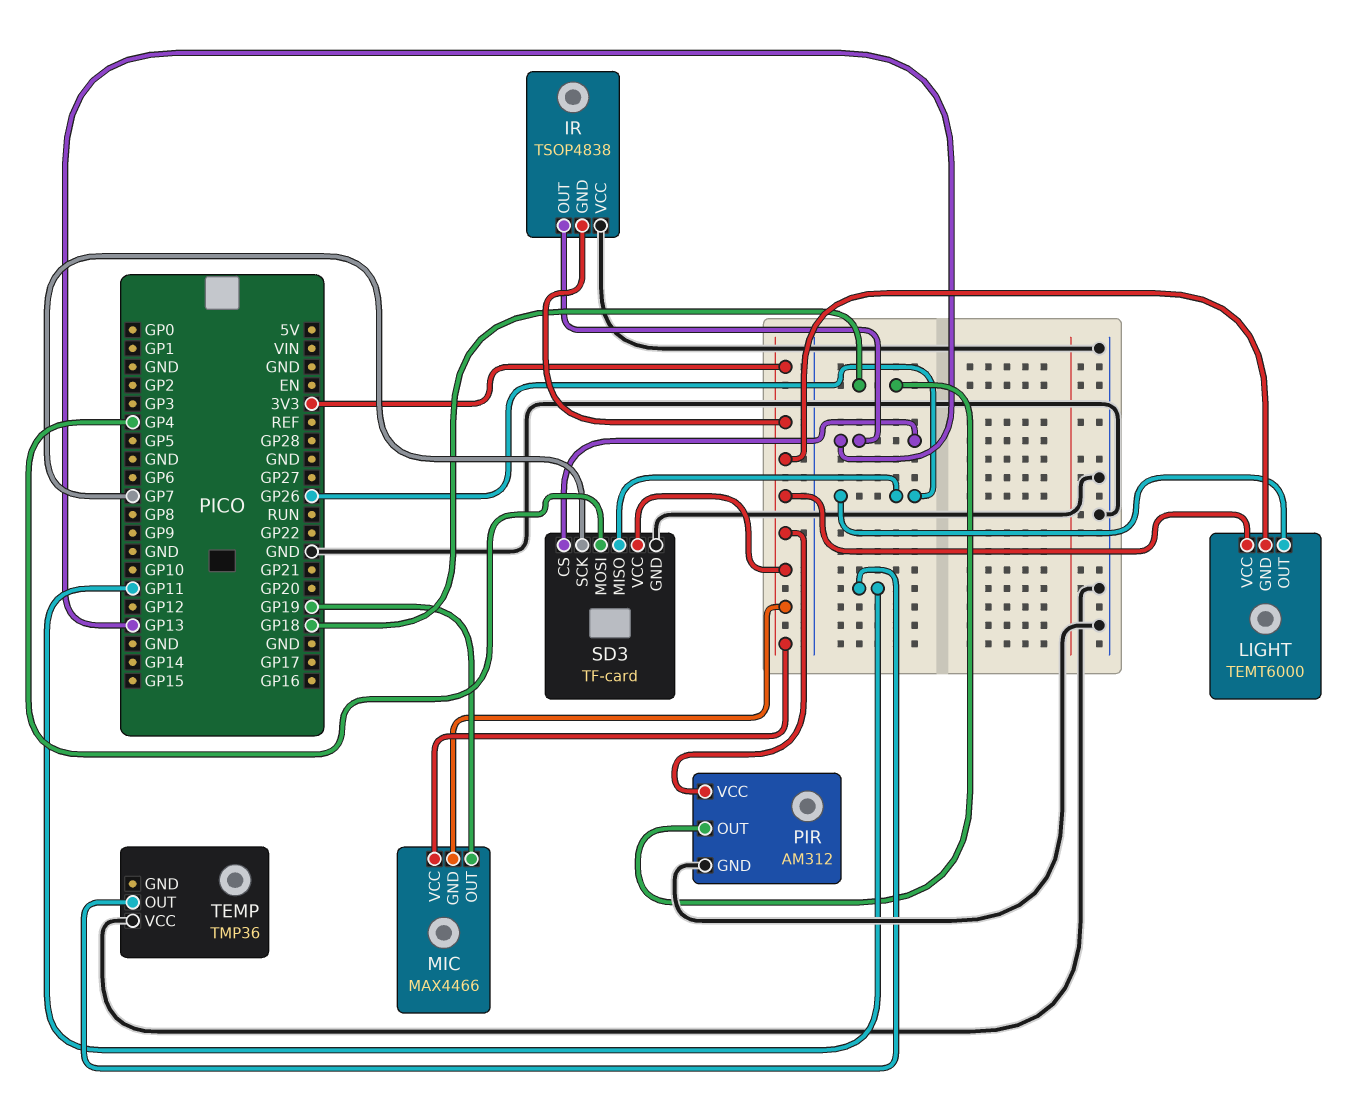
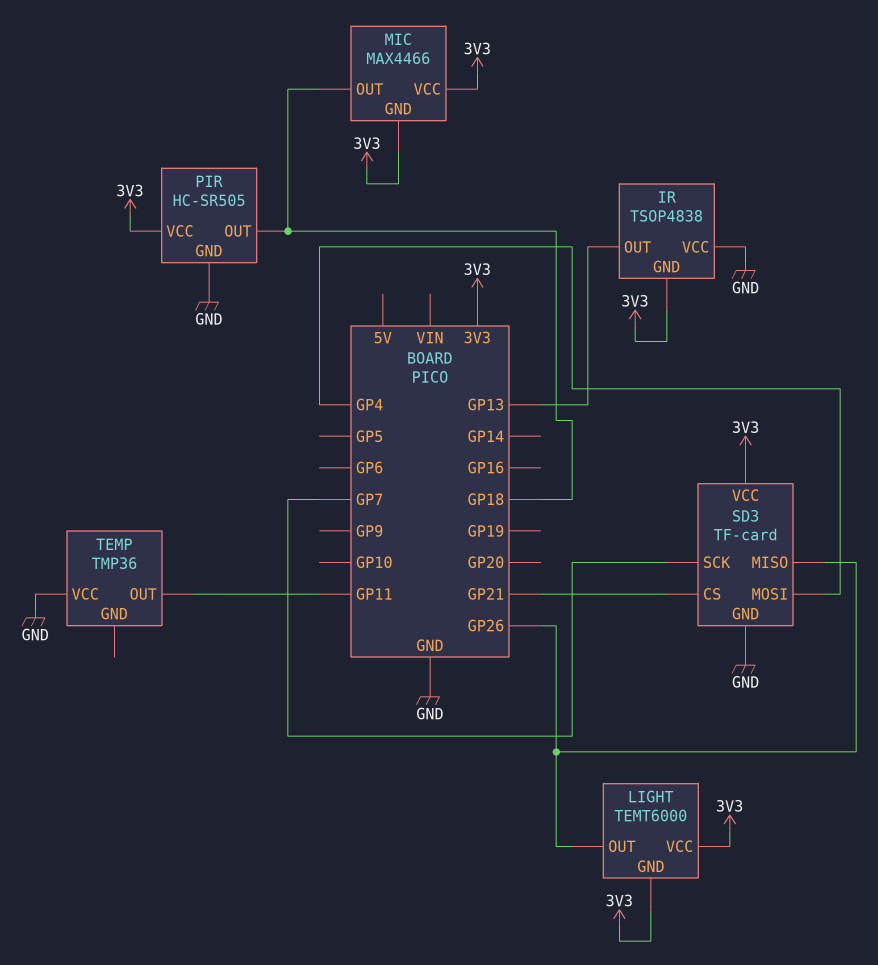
MIC pin OUT: GP19 -> GP18
PIR: AM312 -> HC-SR505
SD3 pin CS: GP13 -> GP21

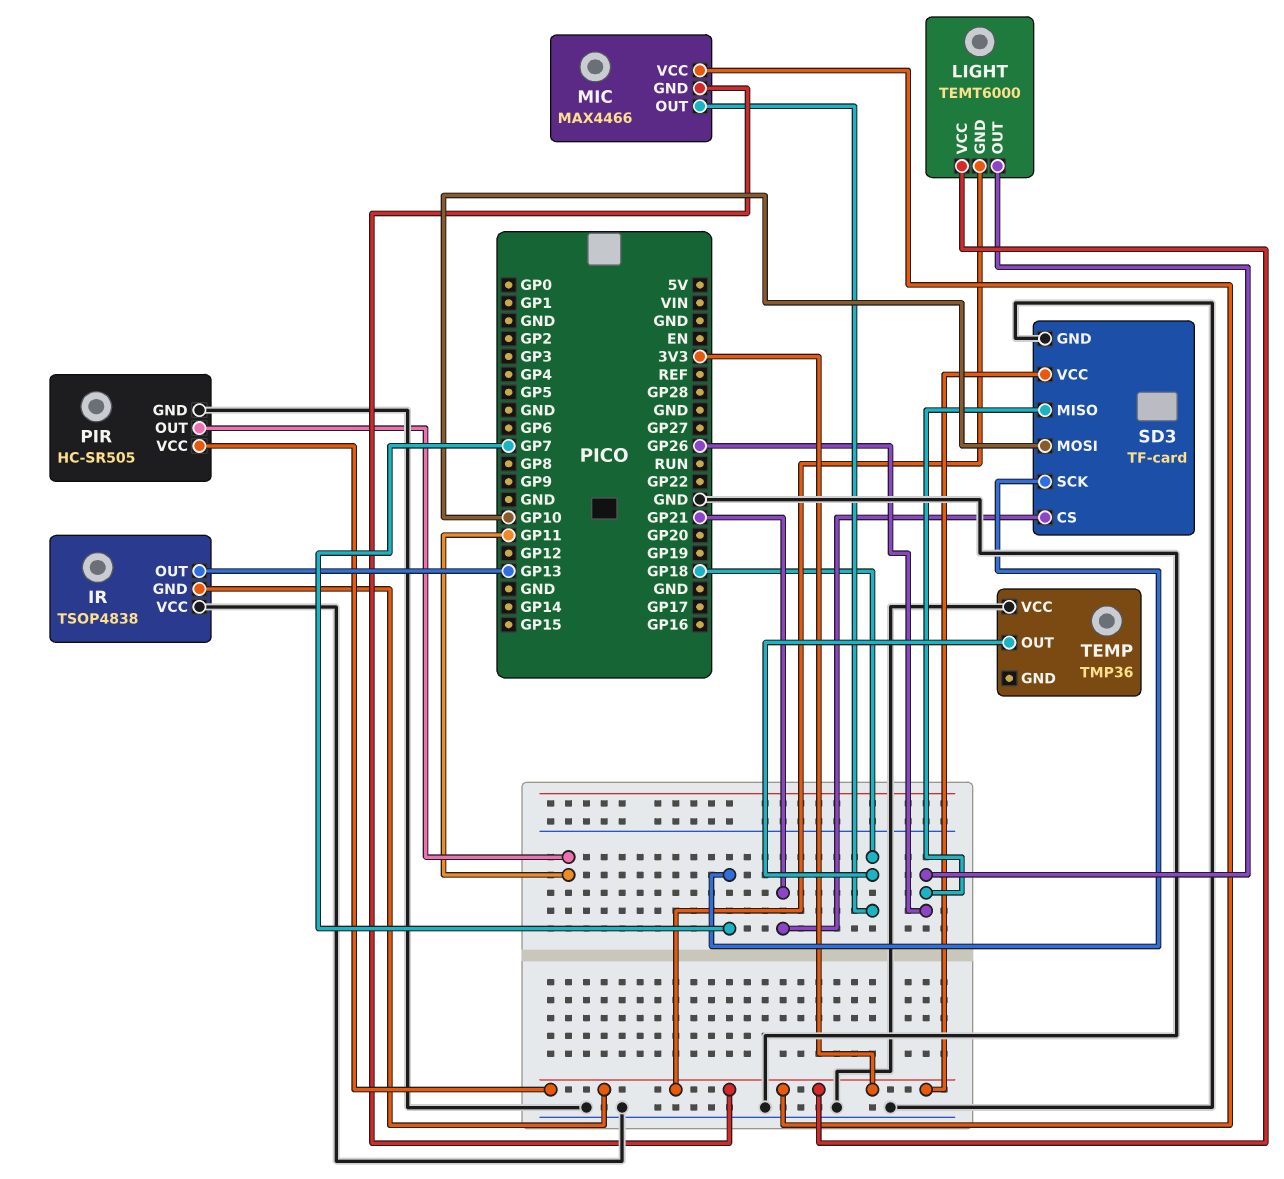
PIR pin OUT: GP18 -> GP11
SD3 pin MOSI: GP4 -> GP10
TEMP pin OUT: GP11 -> GP18

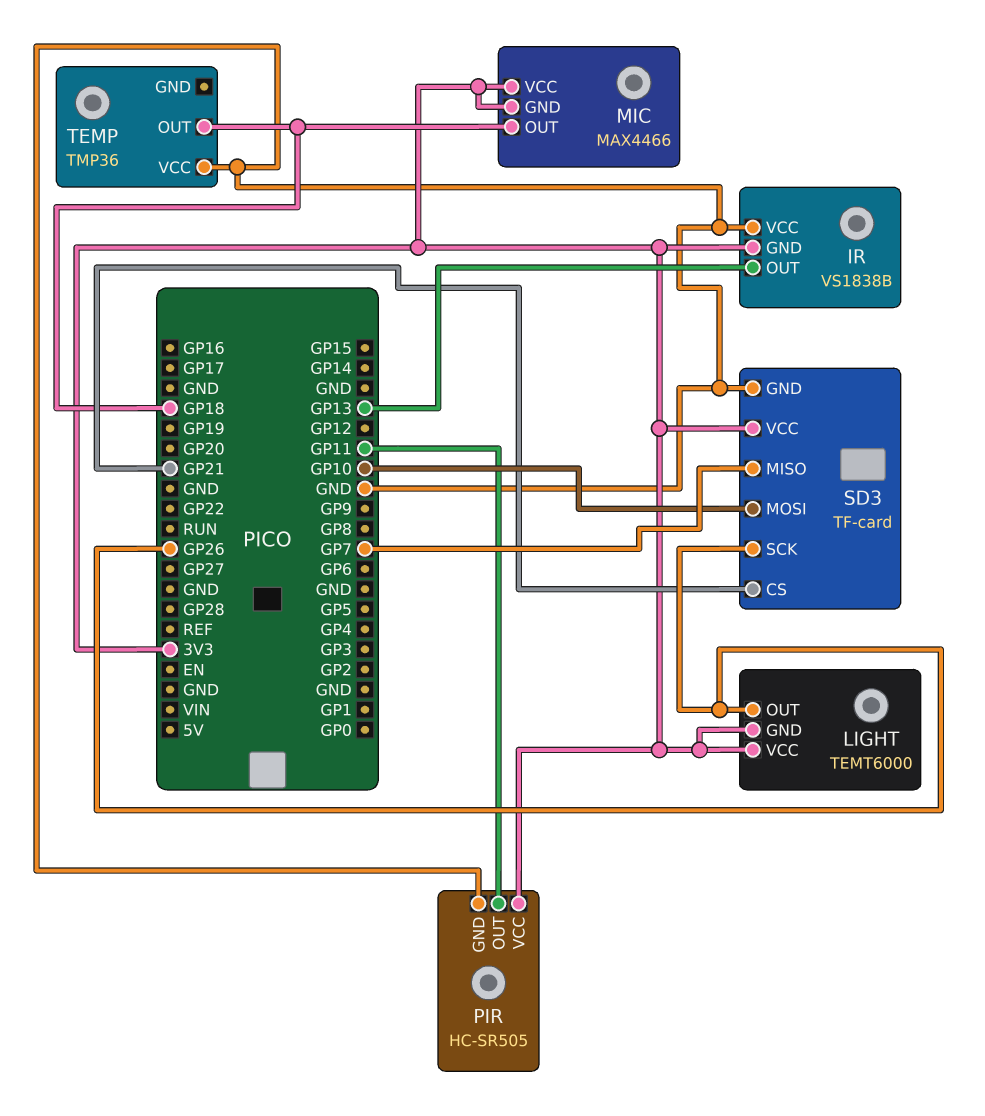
IR: TSOP4838 -> VS1838B
SD3 pin MISO: GP26 -> GP7
SD3 pin SCK: GP7 -> GP26

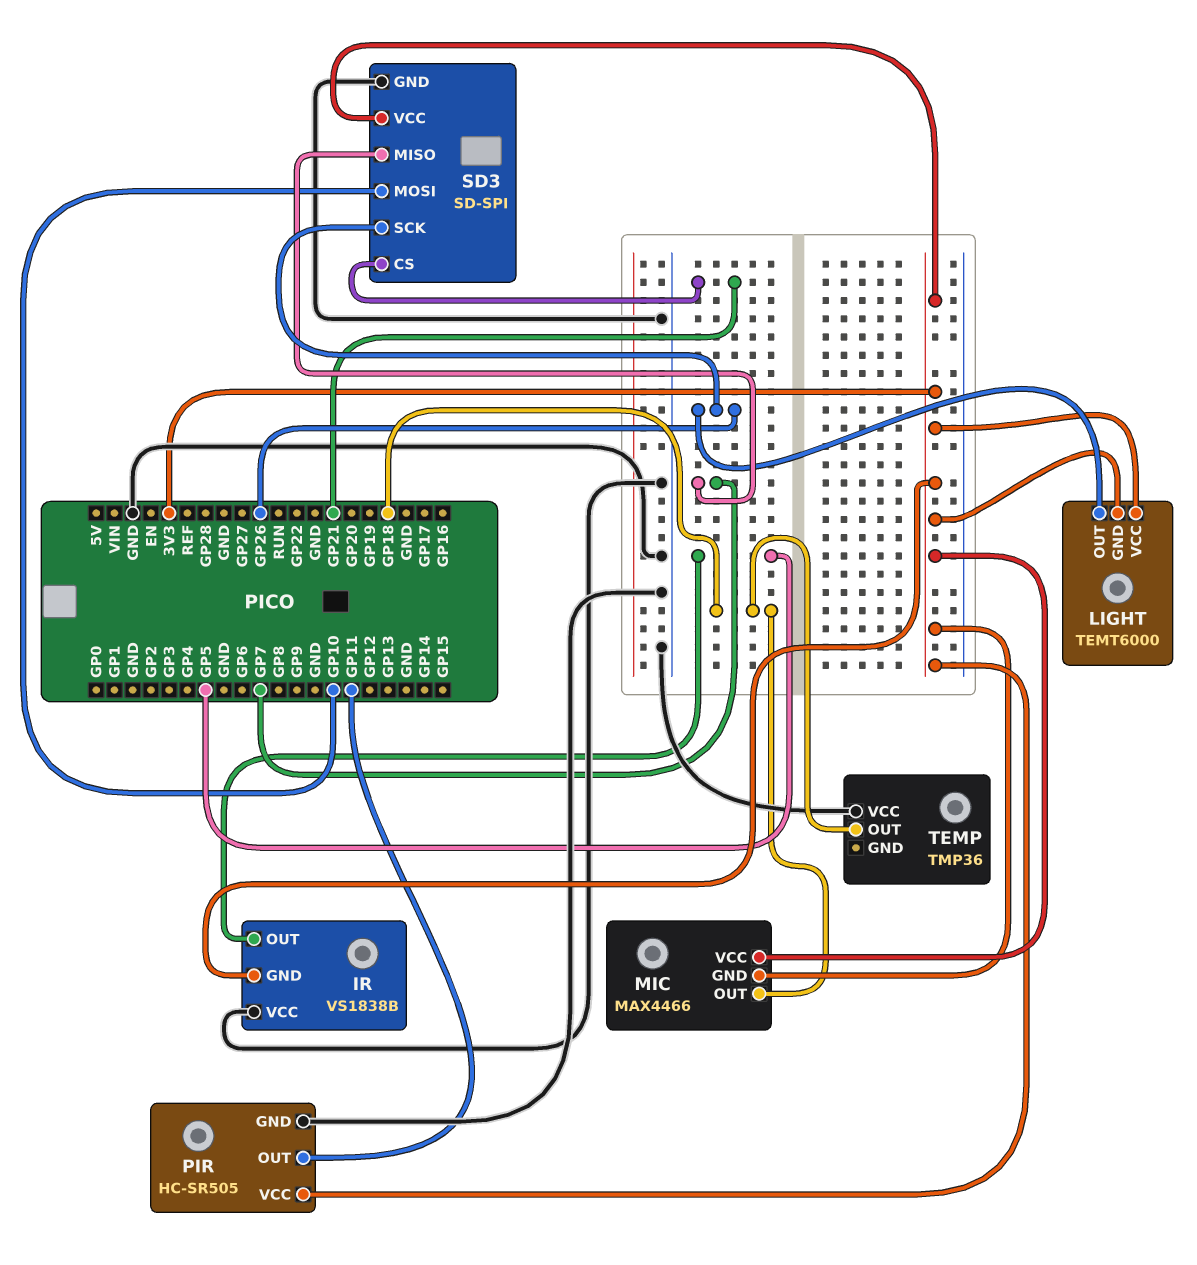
IR pin OUT: GP13 -> GP5
SD3: TF-card -> SD-SPI

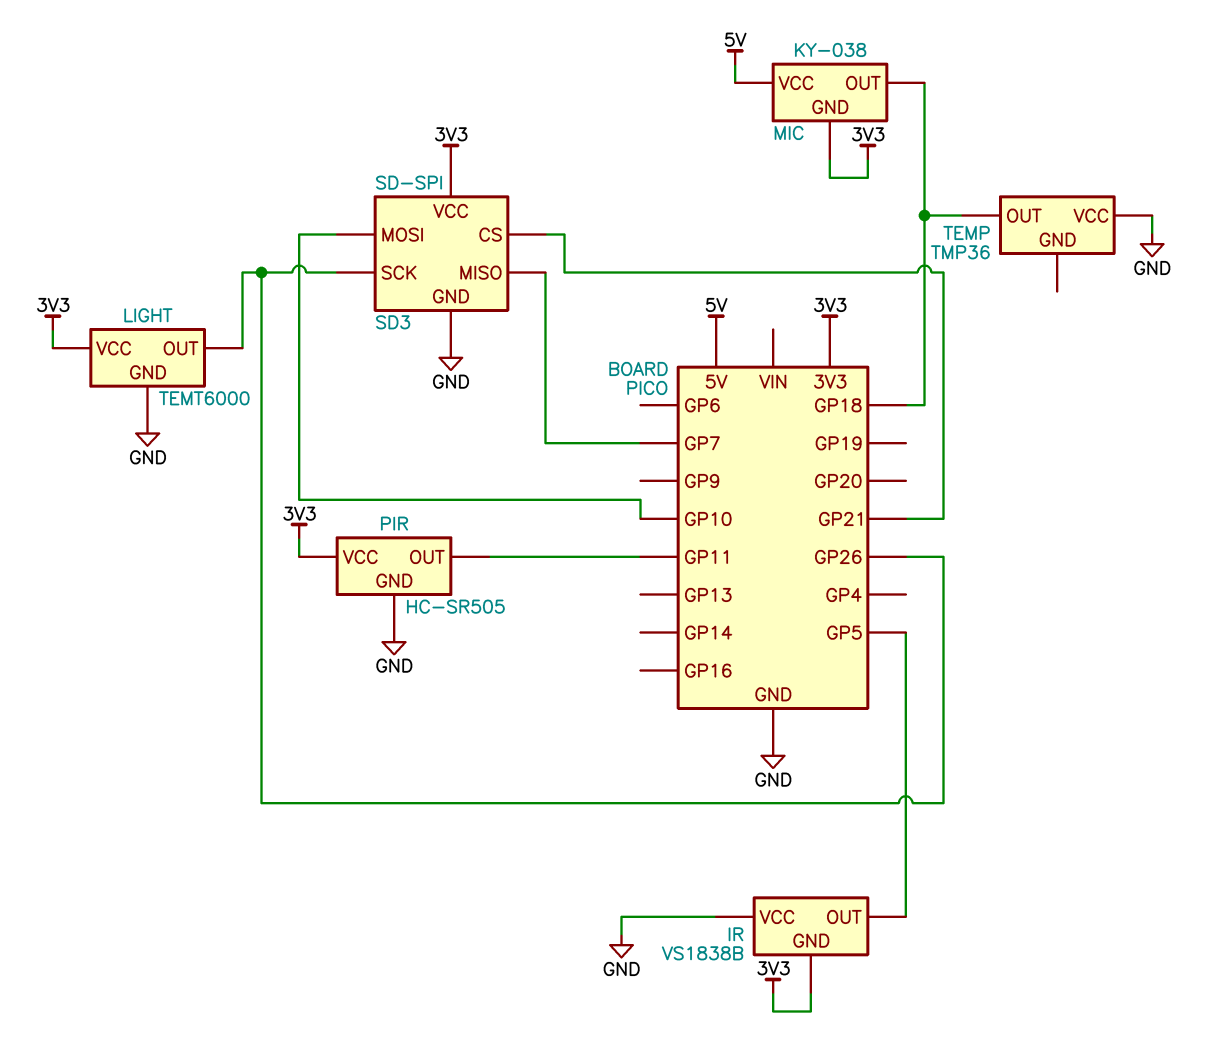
LIGHT pin GND: 3V3 -> GND
MIC: MAX4466 -> KY-038
MIC pin VCC: 3V3 -> 5V

